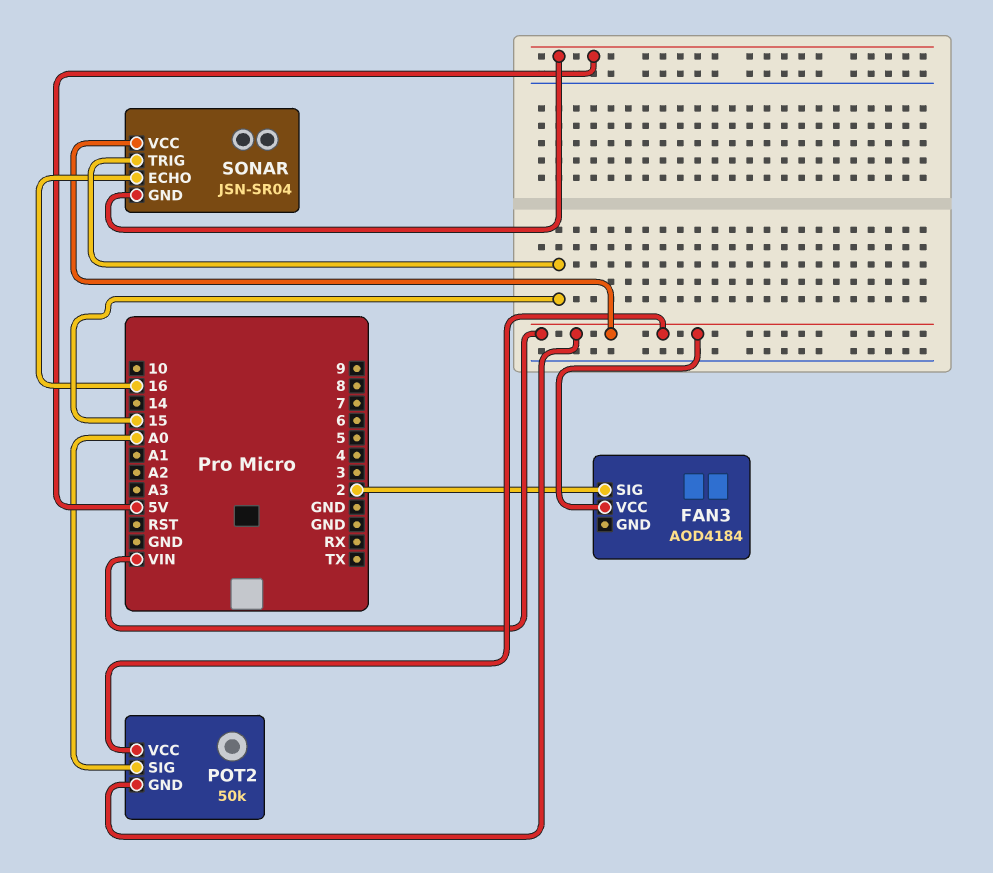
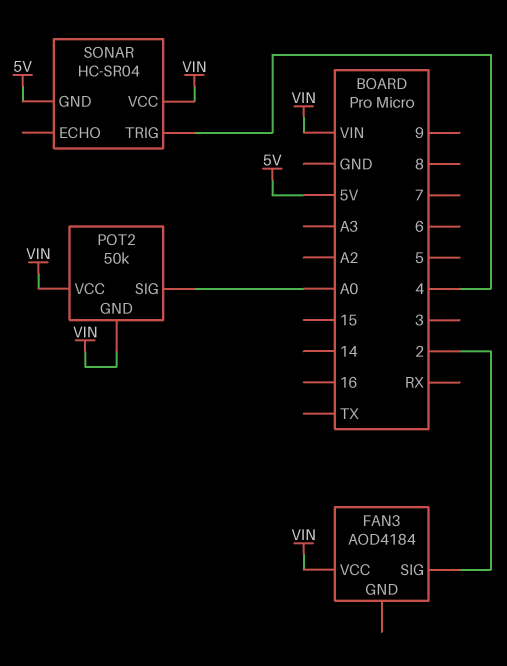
SONAR: JSN-SR04 -> HC-SR04
SONAR pin ECHO: 16 -> none
SONAR pin TRIG: 15 -> 4

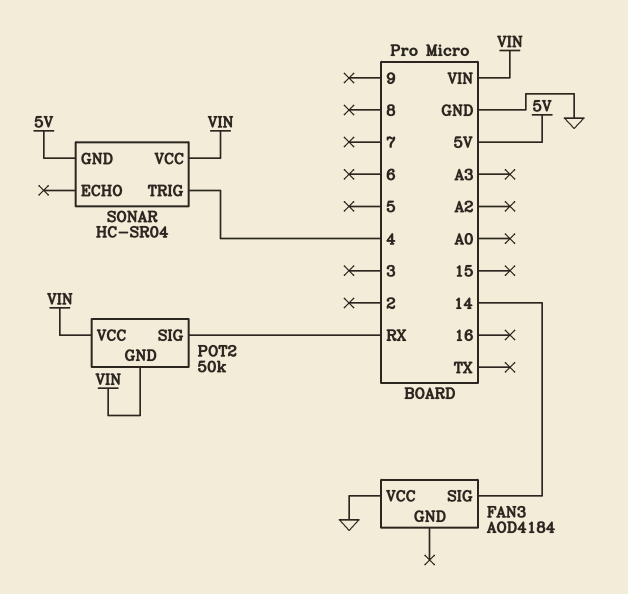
FAN3 pin SIG: 2 -> 14
FAN3 pin VCC: VIN -> GND
POT2 pin SIG: A0 -> RX

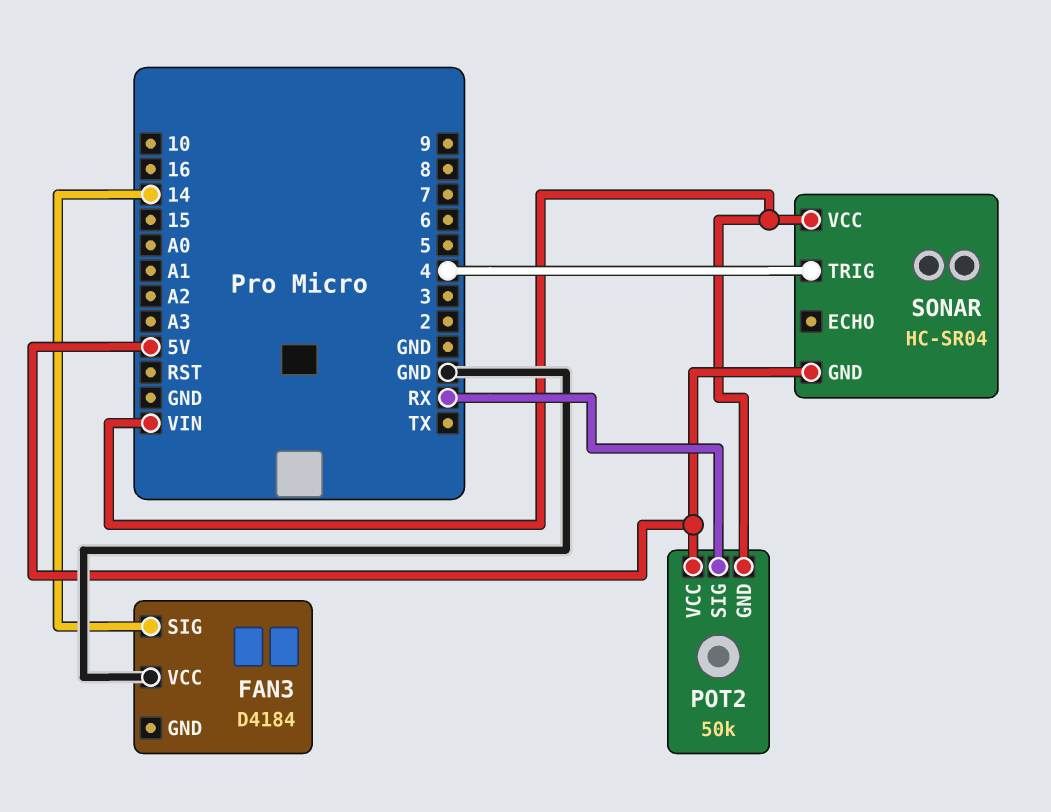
FAN3: AOD4184 -> D4184
POT2 pin VCC: VIN -> 5V

